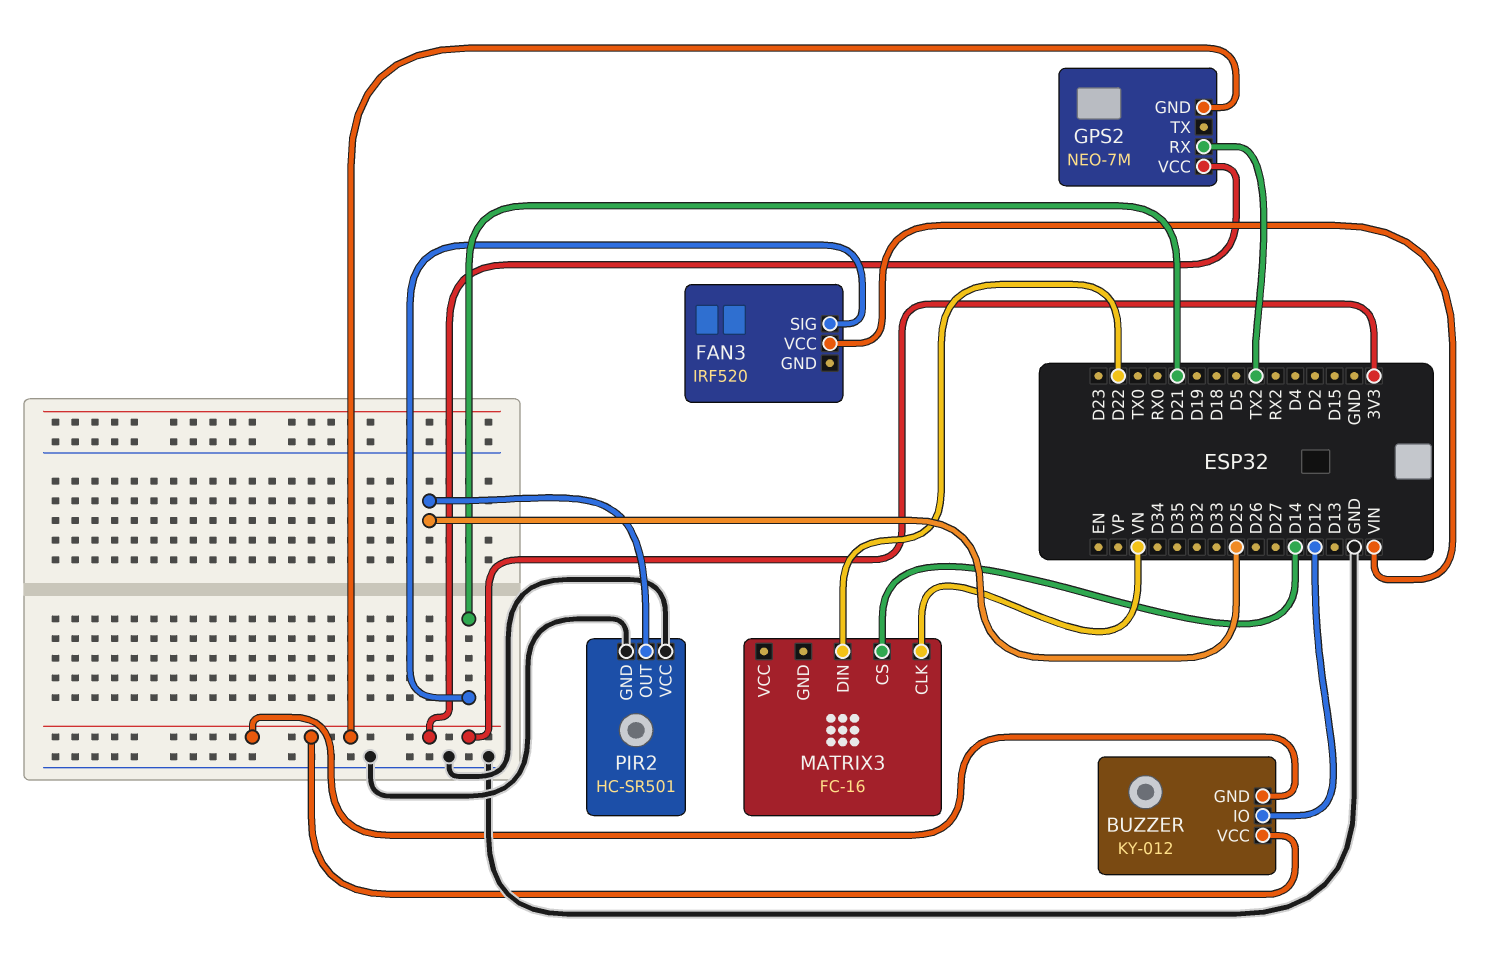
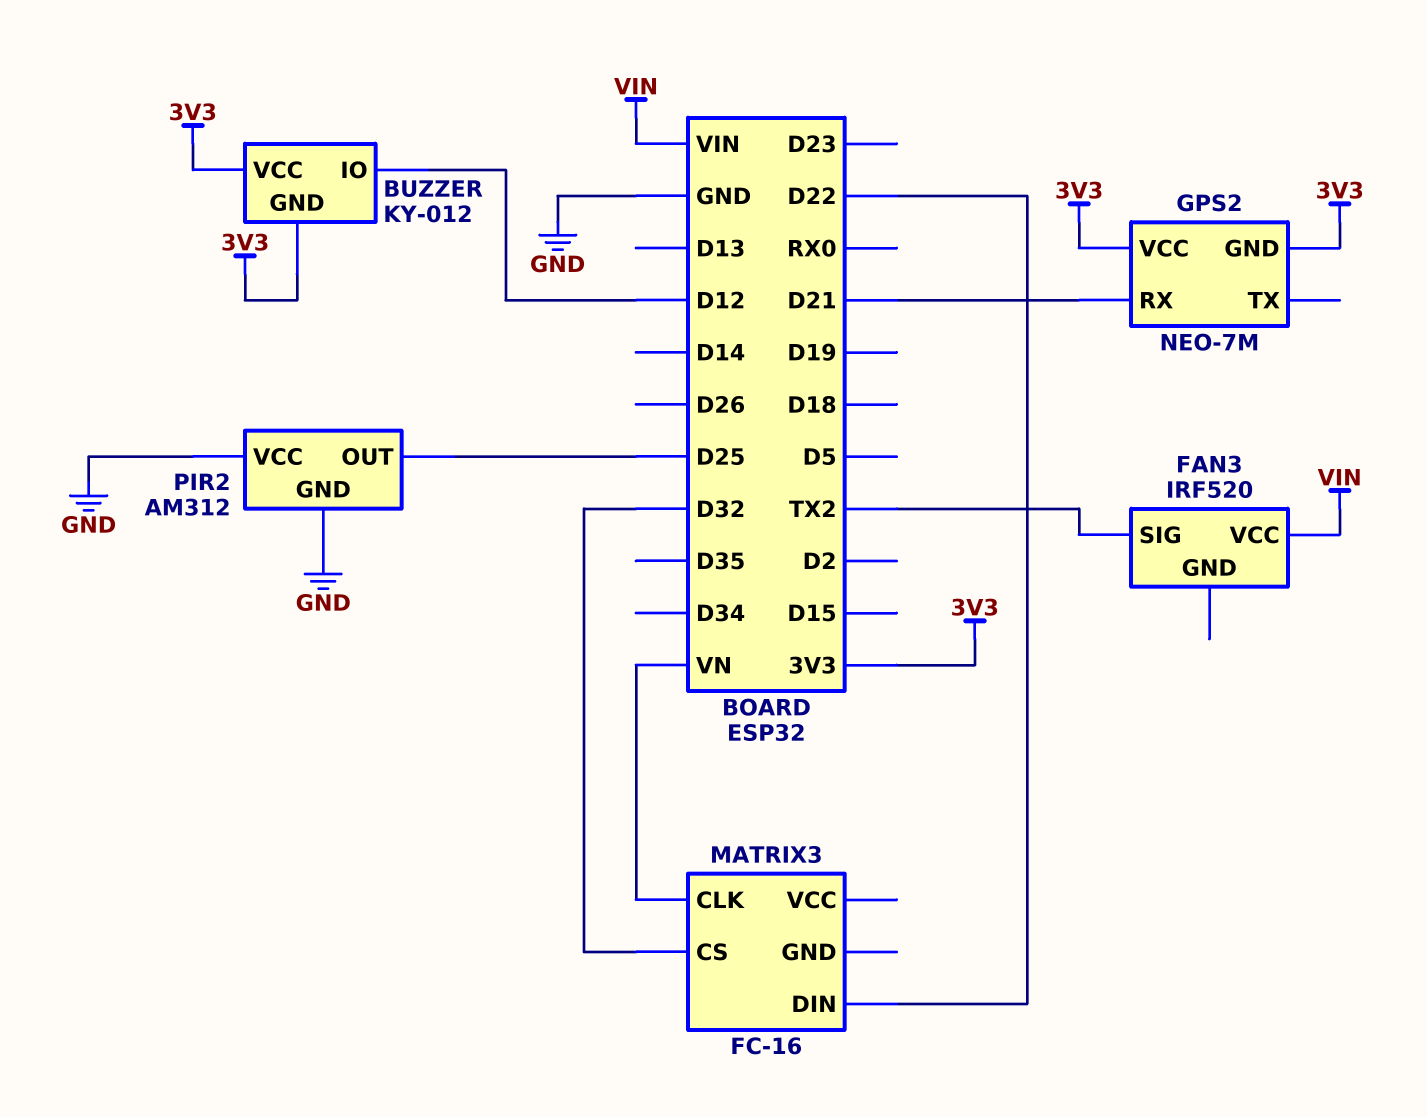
FAN3 pin SIG: D21 -> TX2
GPS2 pin RX: TX2 -> D21
MATRIX3 pin CS: D14 -> D32
PIR2: HC-SR501 -> AM312

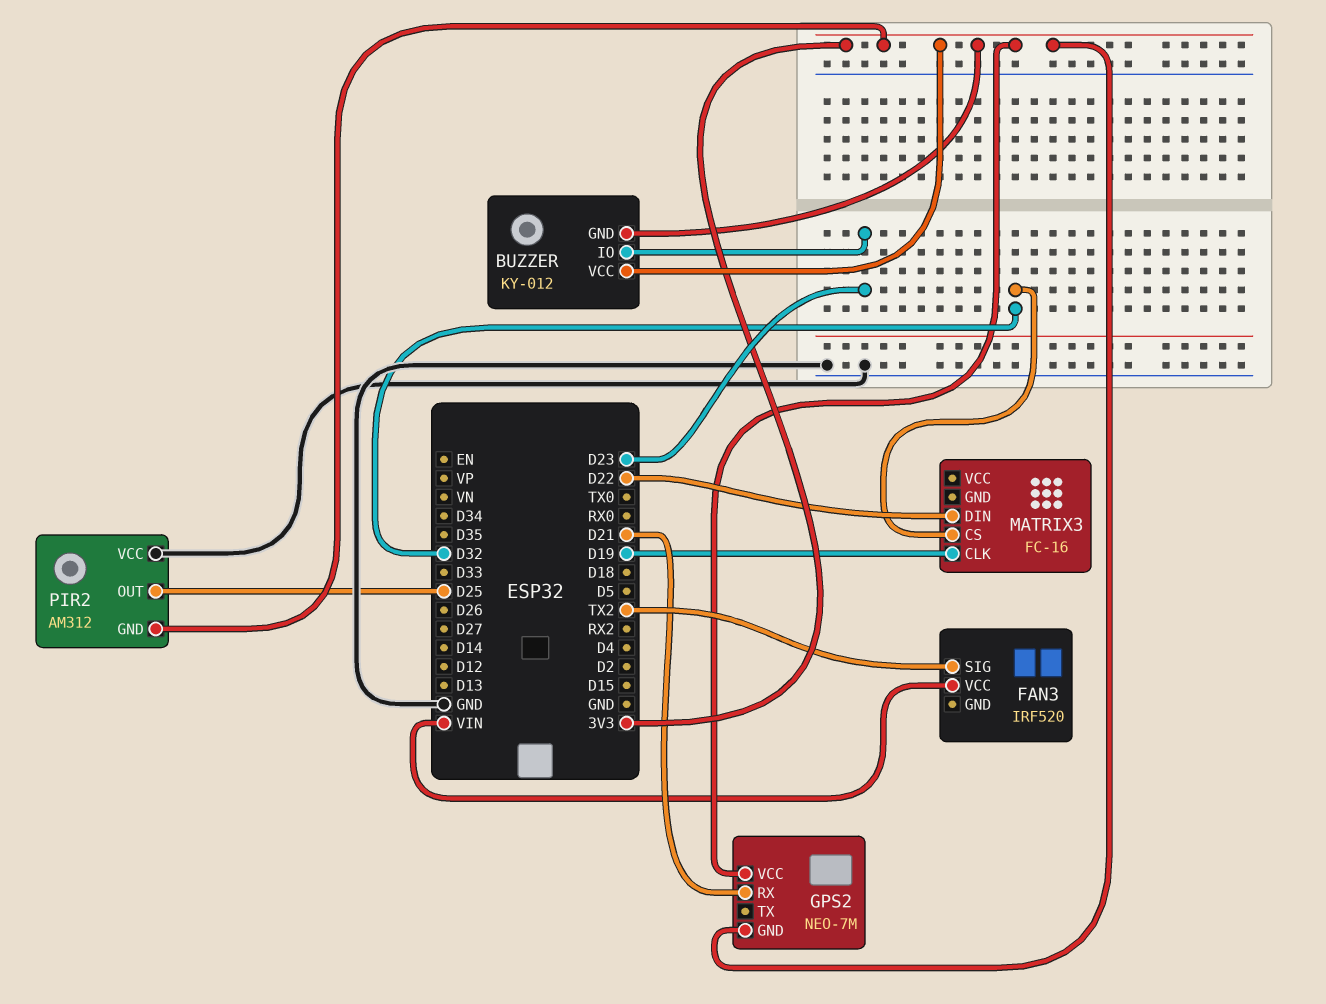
BUZZER pin IO: D12 -> D23
MATRIX3 pin CLK: VN -> D19
PIR2 pin GND: GND -> 3V3

